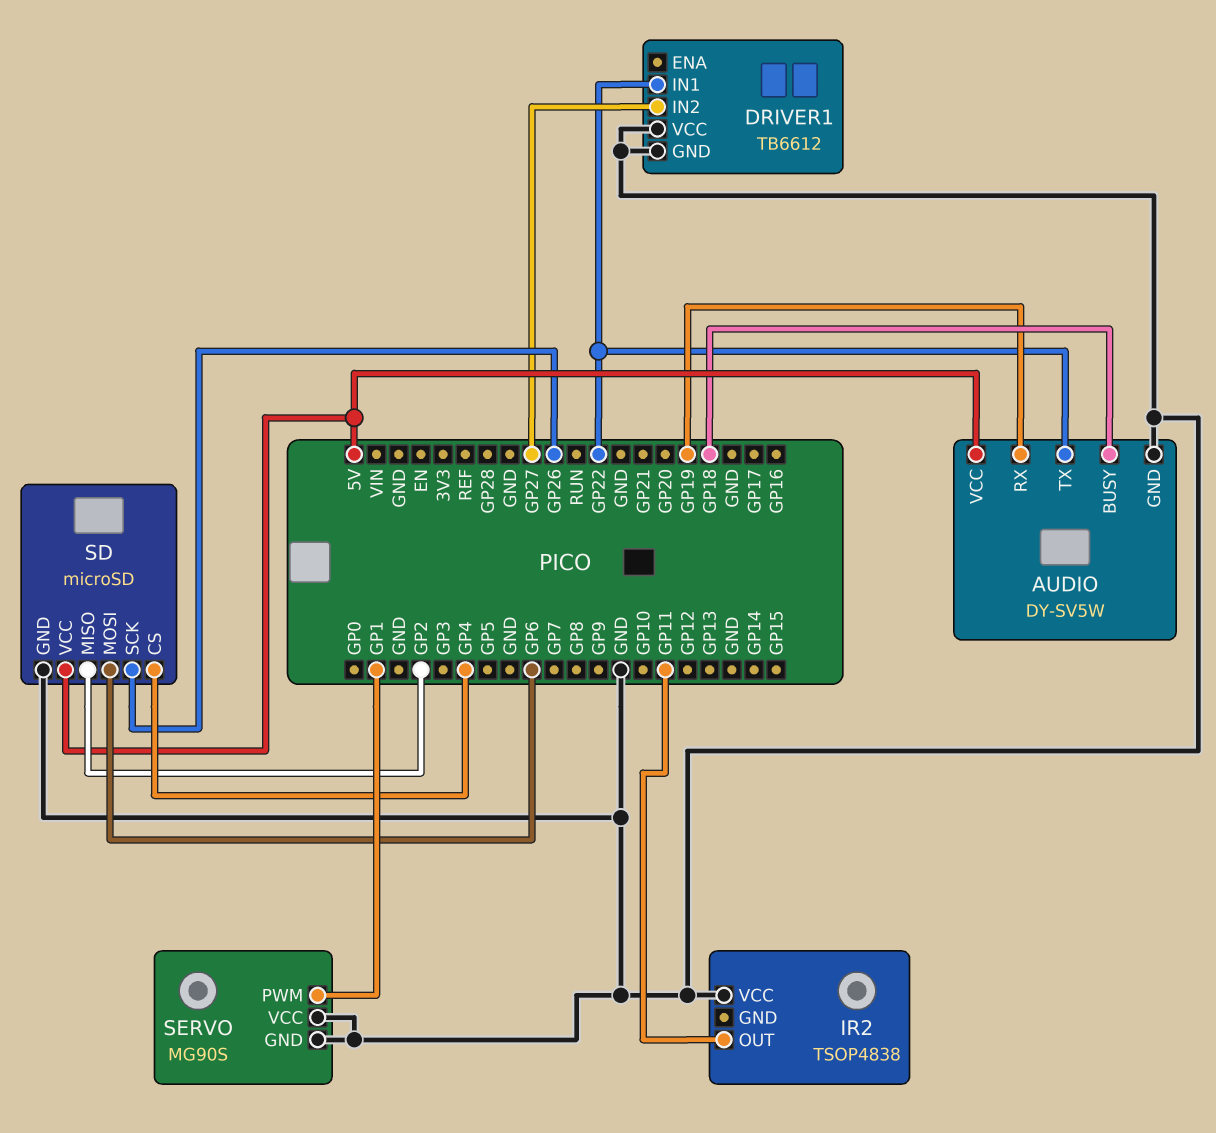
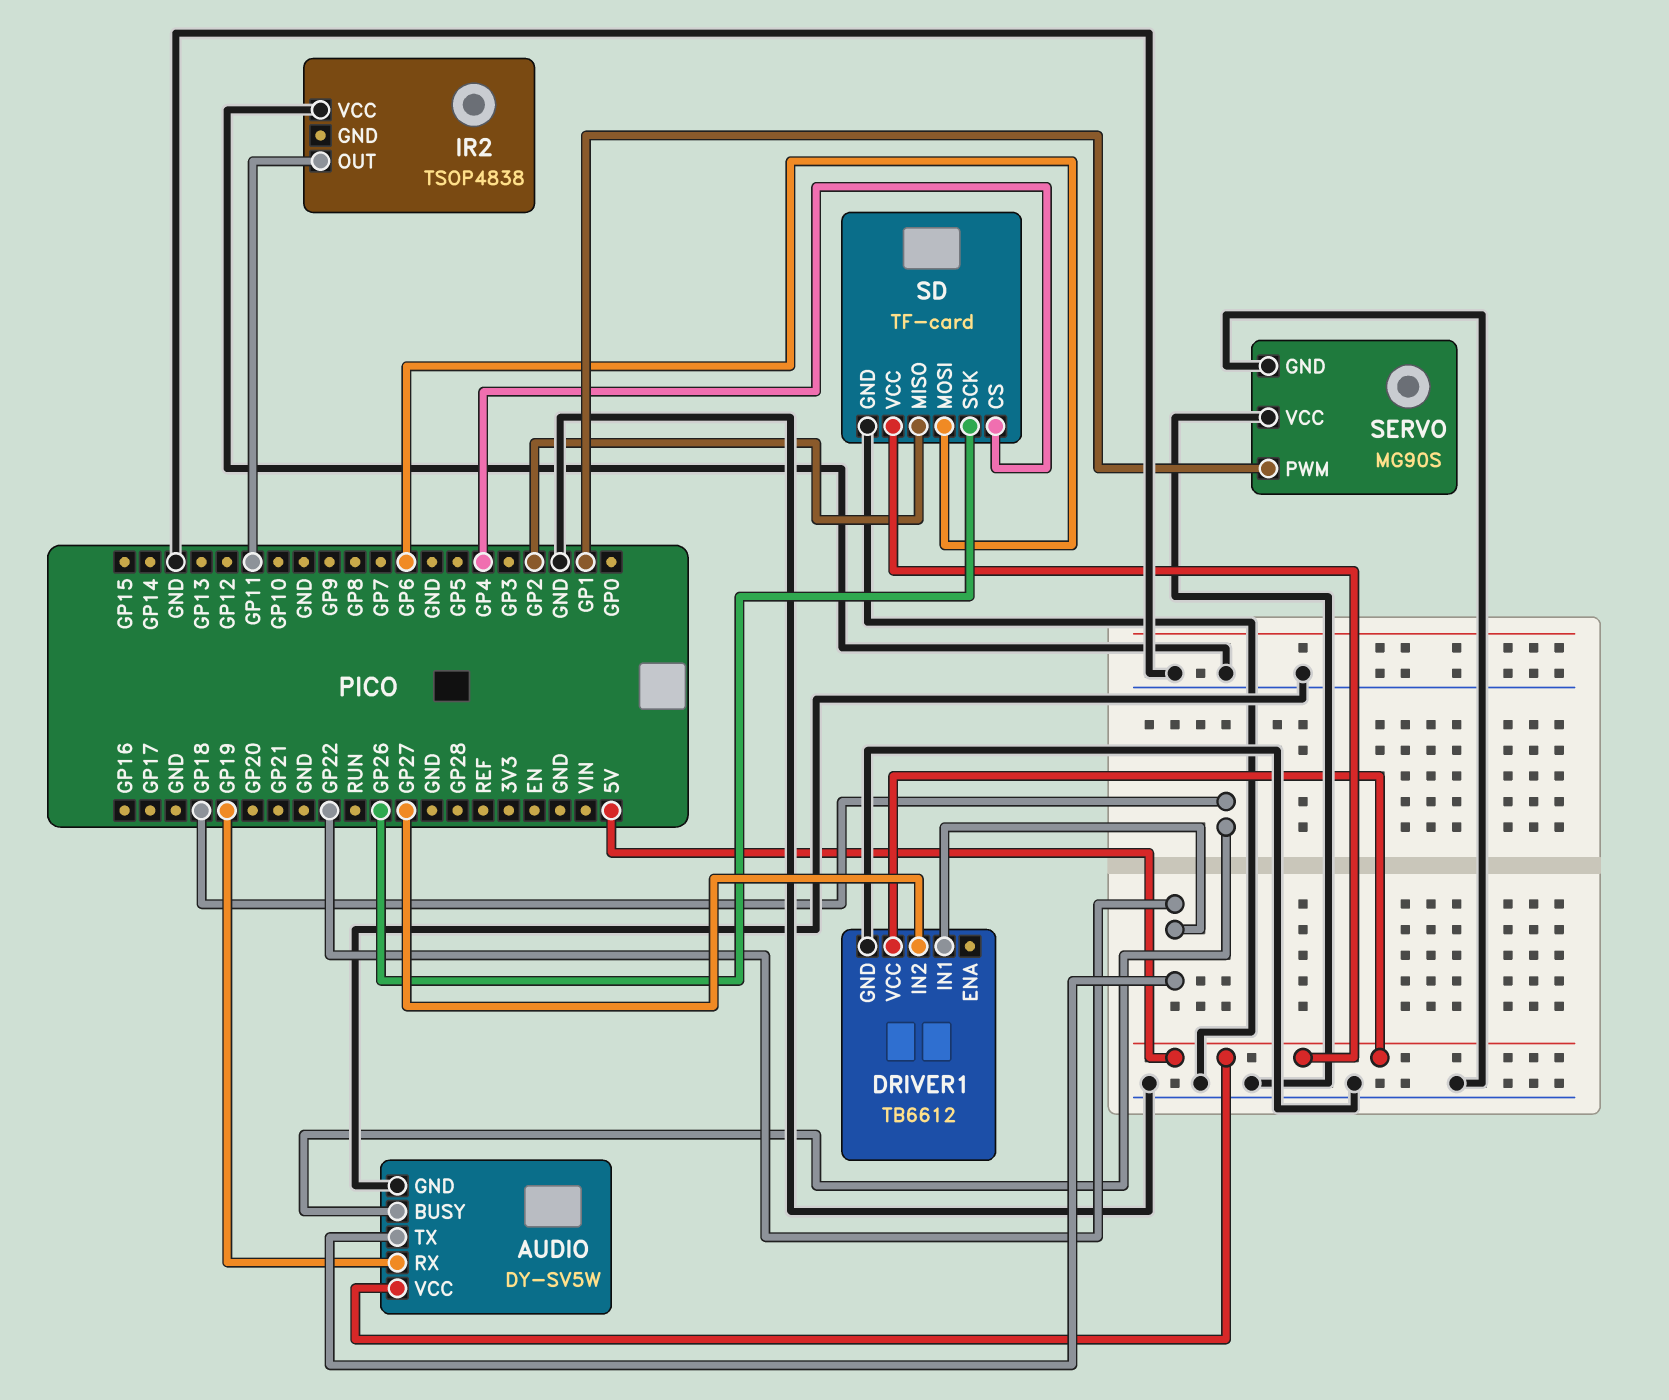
DRIVER1 pin VCC: GND -> 5V
SD: microSD -> TF-card

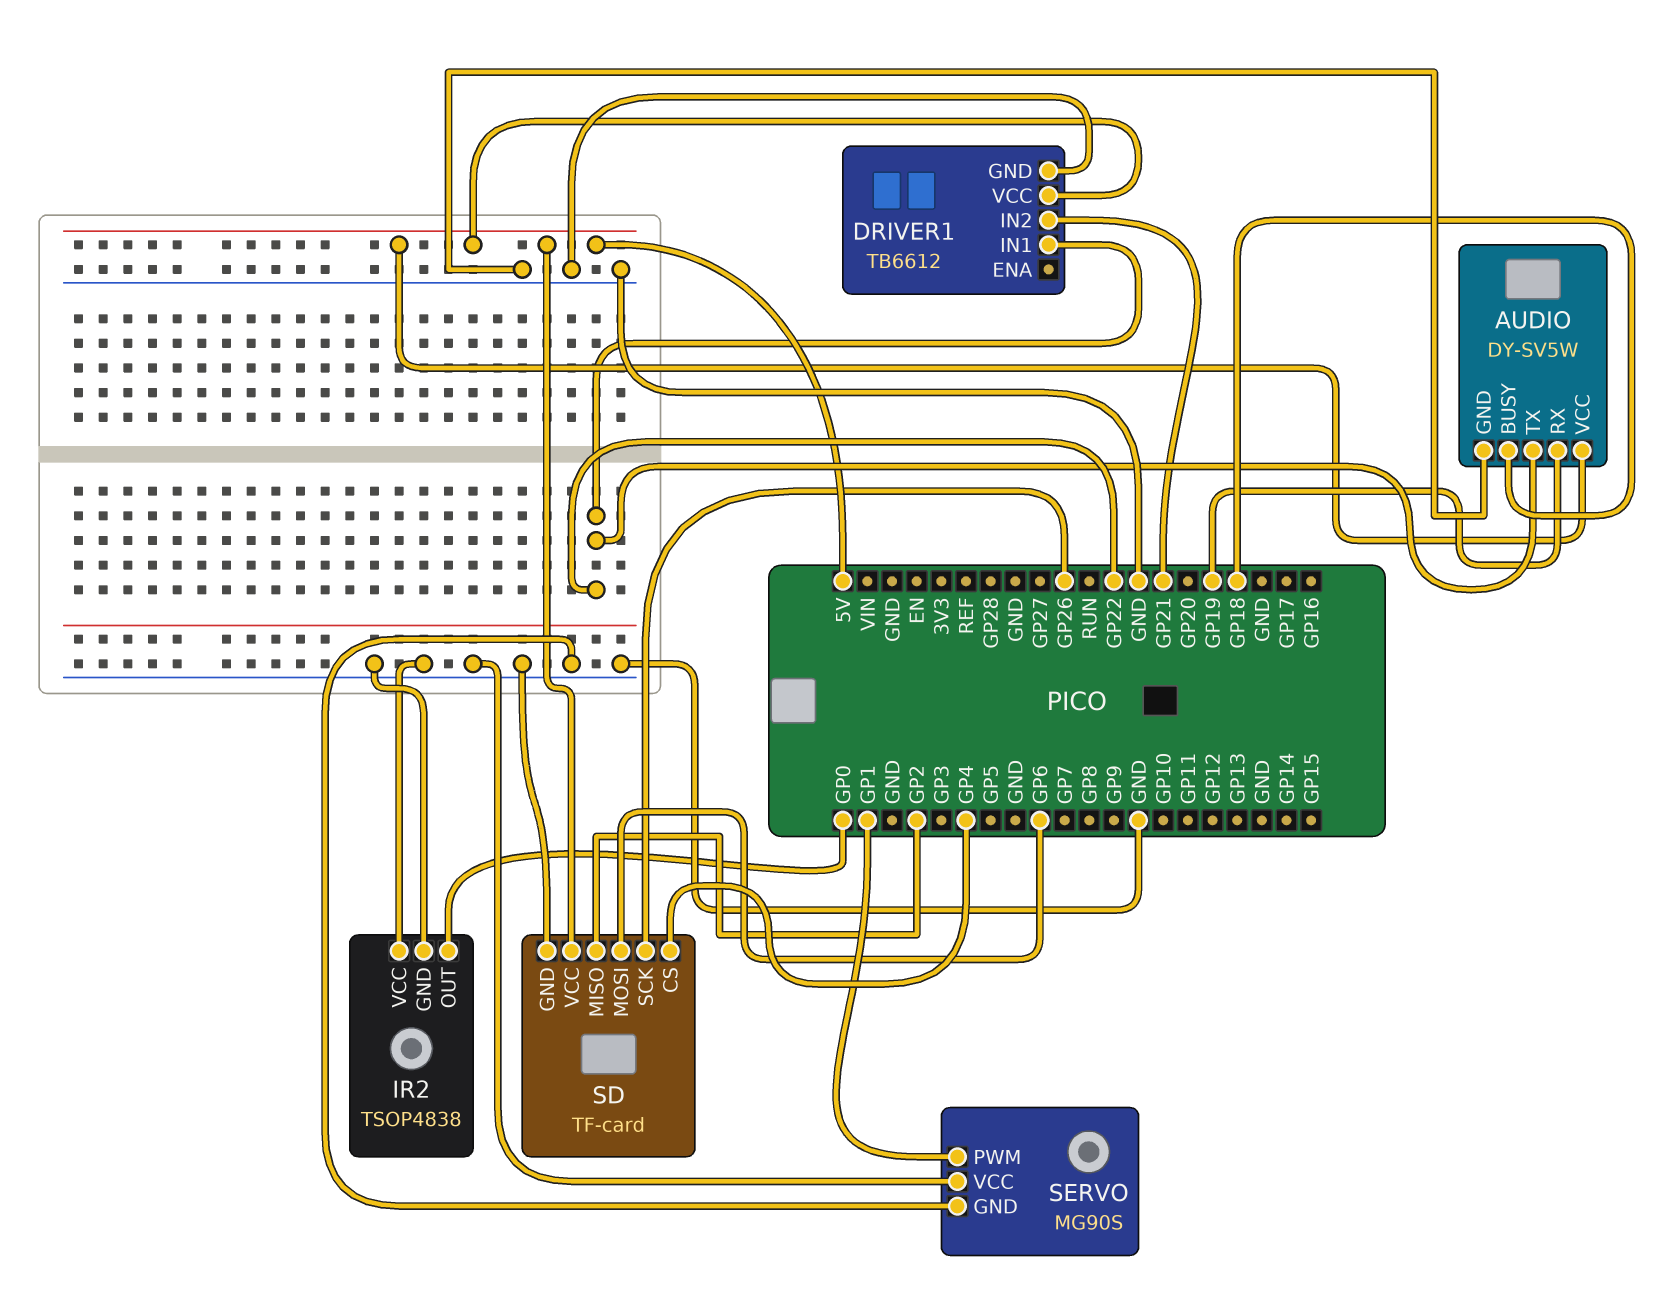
DRIVER1 pin IN2: GP27 -> GP21
IR2 pin GND: none -> GND
IR2 pin OUT: GP11 -> GP0

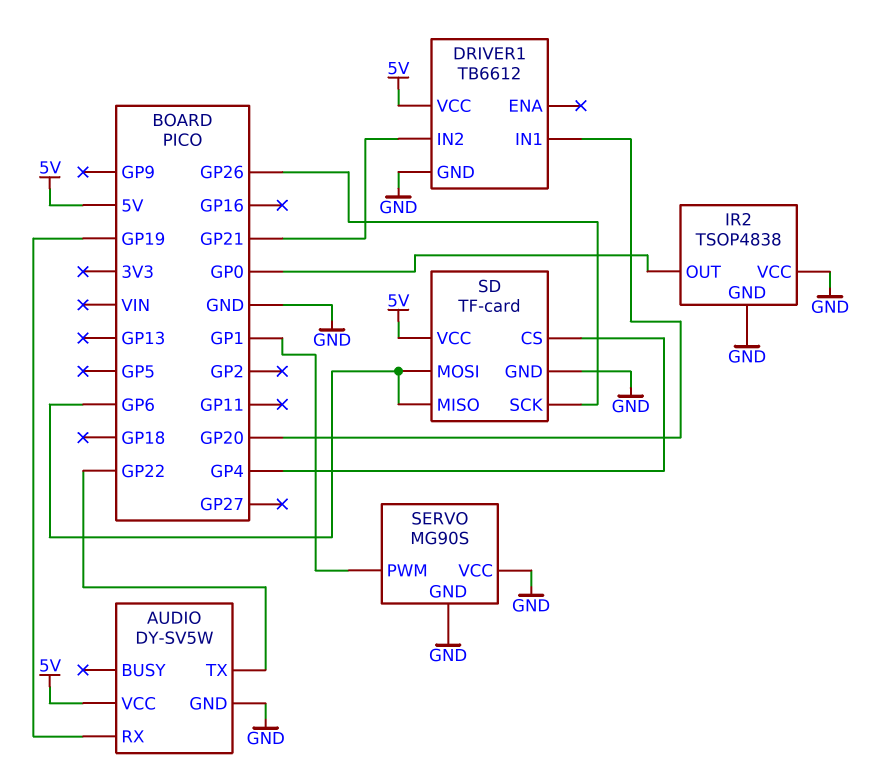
AUDIO pin BUSY: GP18 -> none
DRIVER1 pin IN1: GP22 -> GP20
SD pin MISO: GP2 -> GP6

